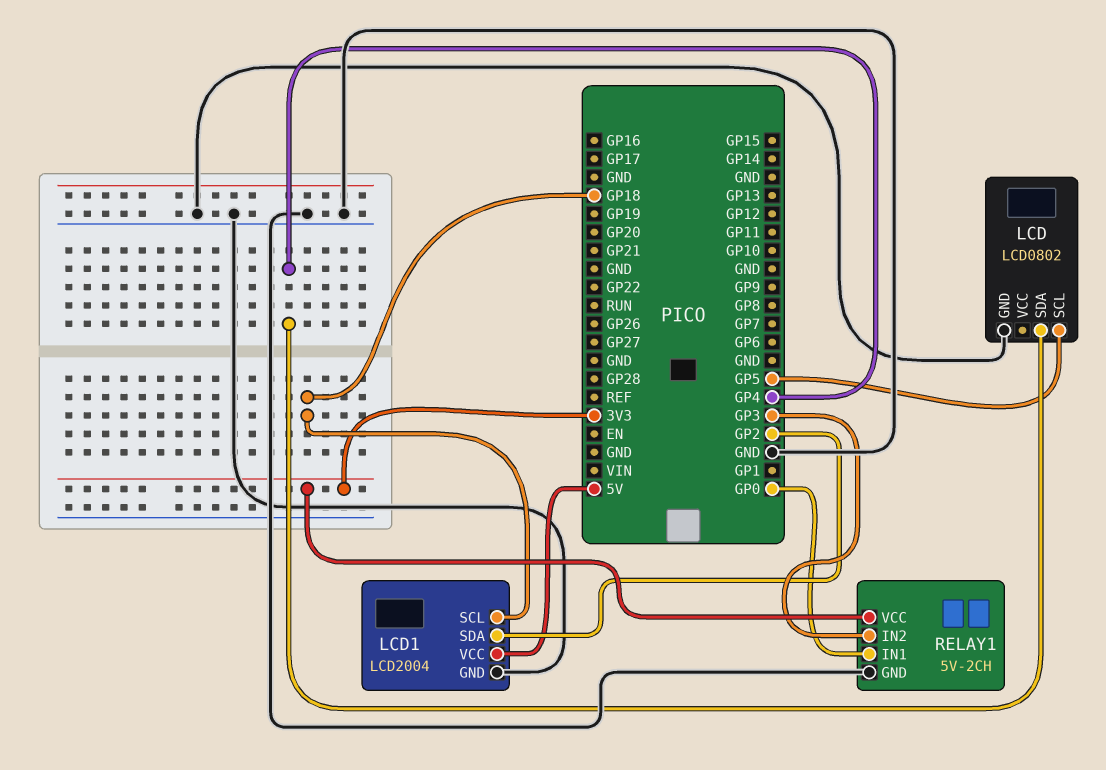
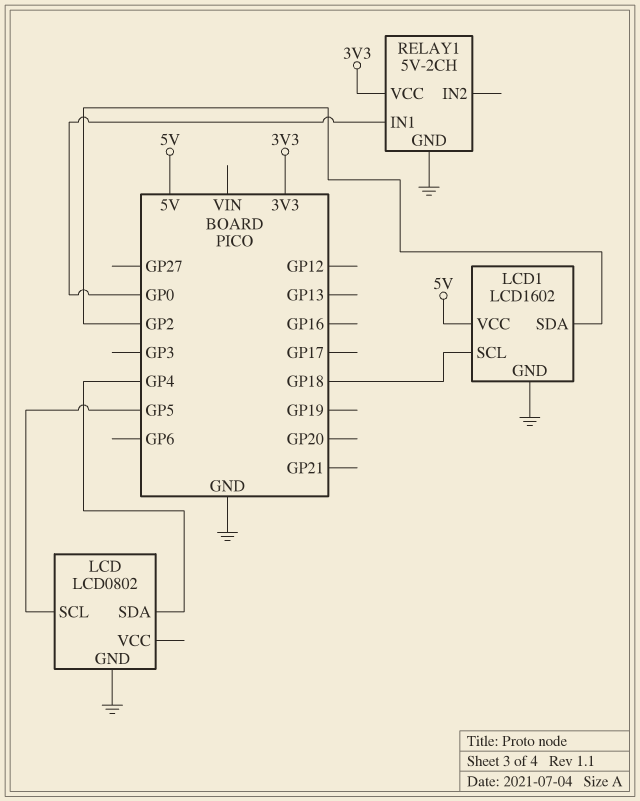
LCD1: LCD2004 -> LCD1602
RELAY1 pin IN2: GP3 -> none

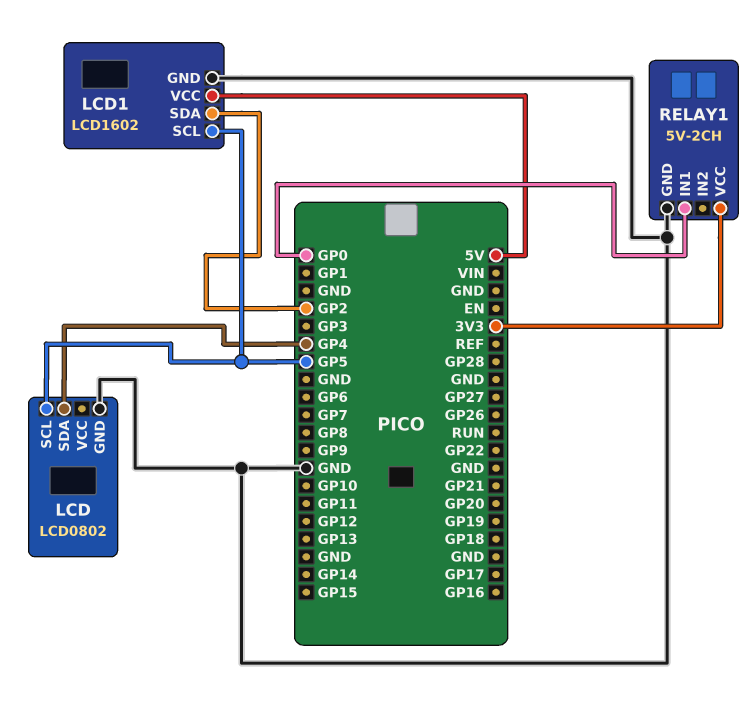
LCD1 pin SCL: GP18 -> GP5

